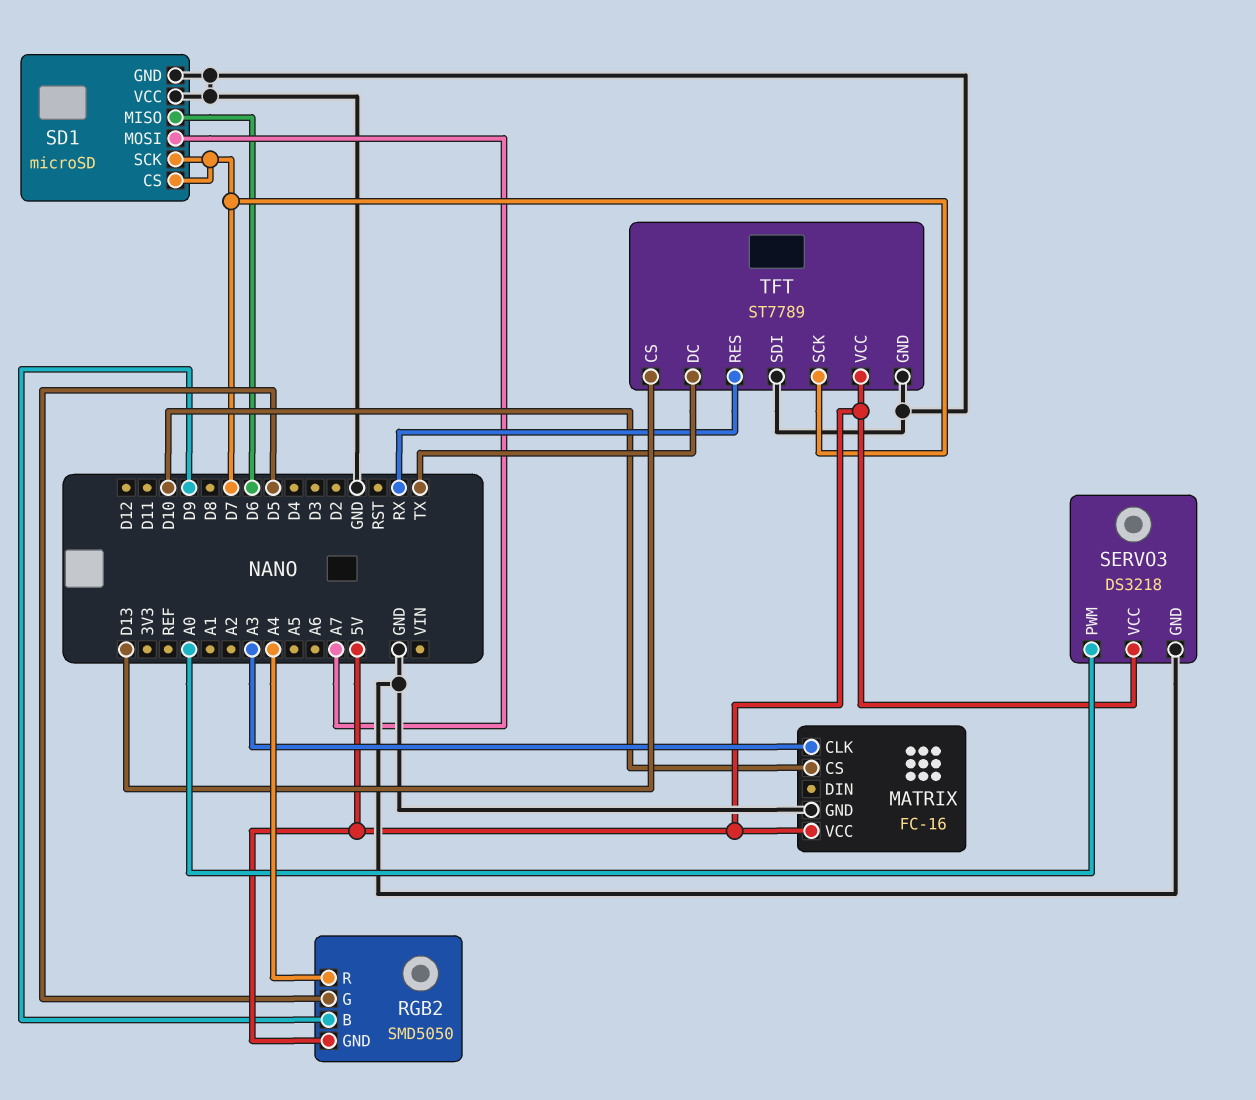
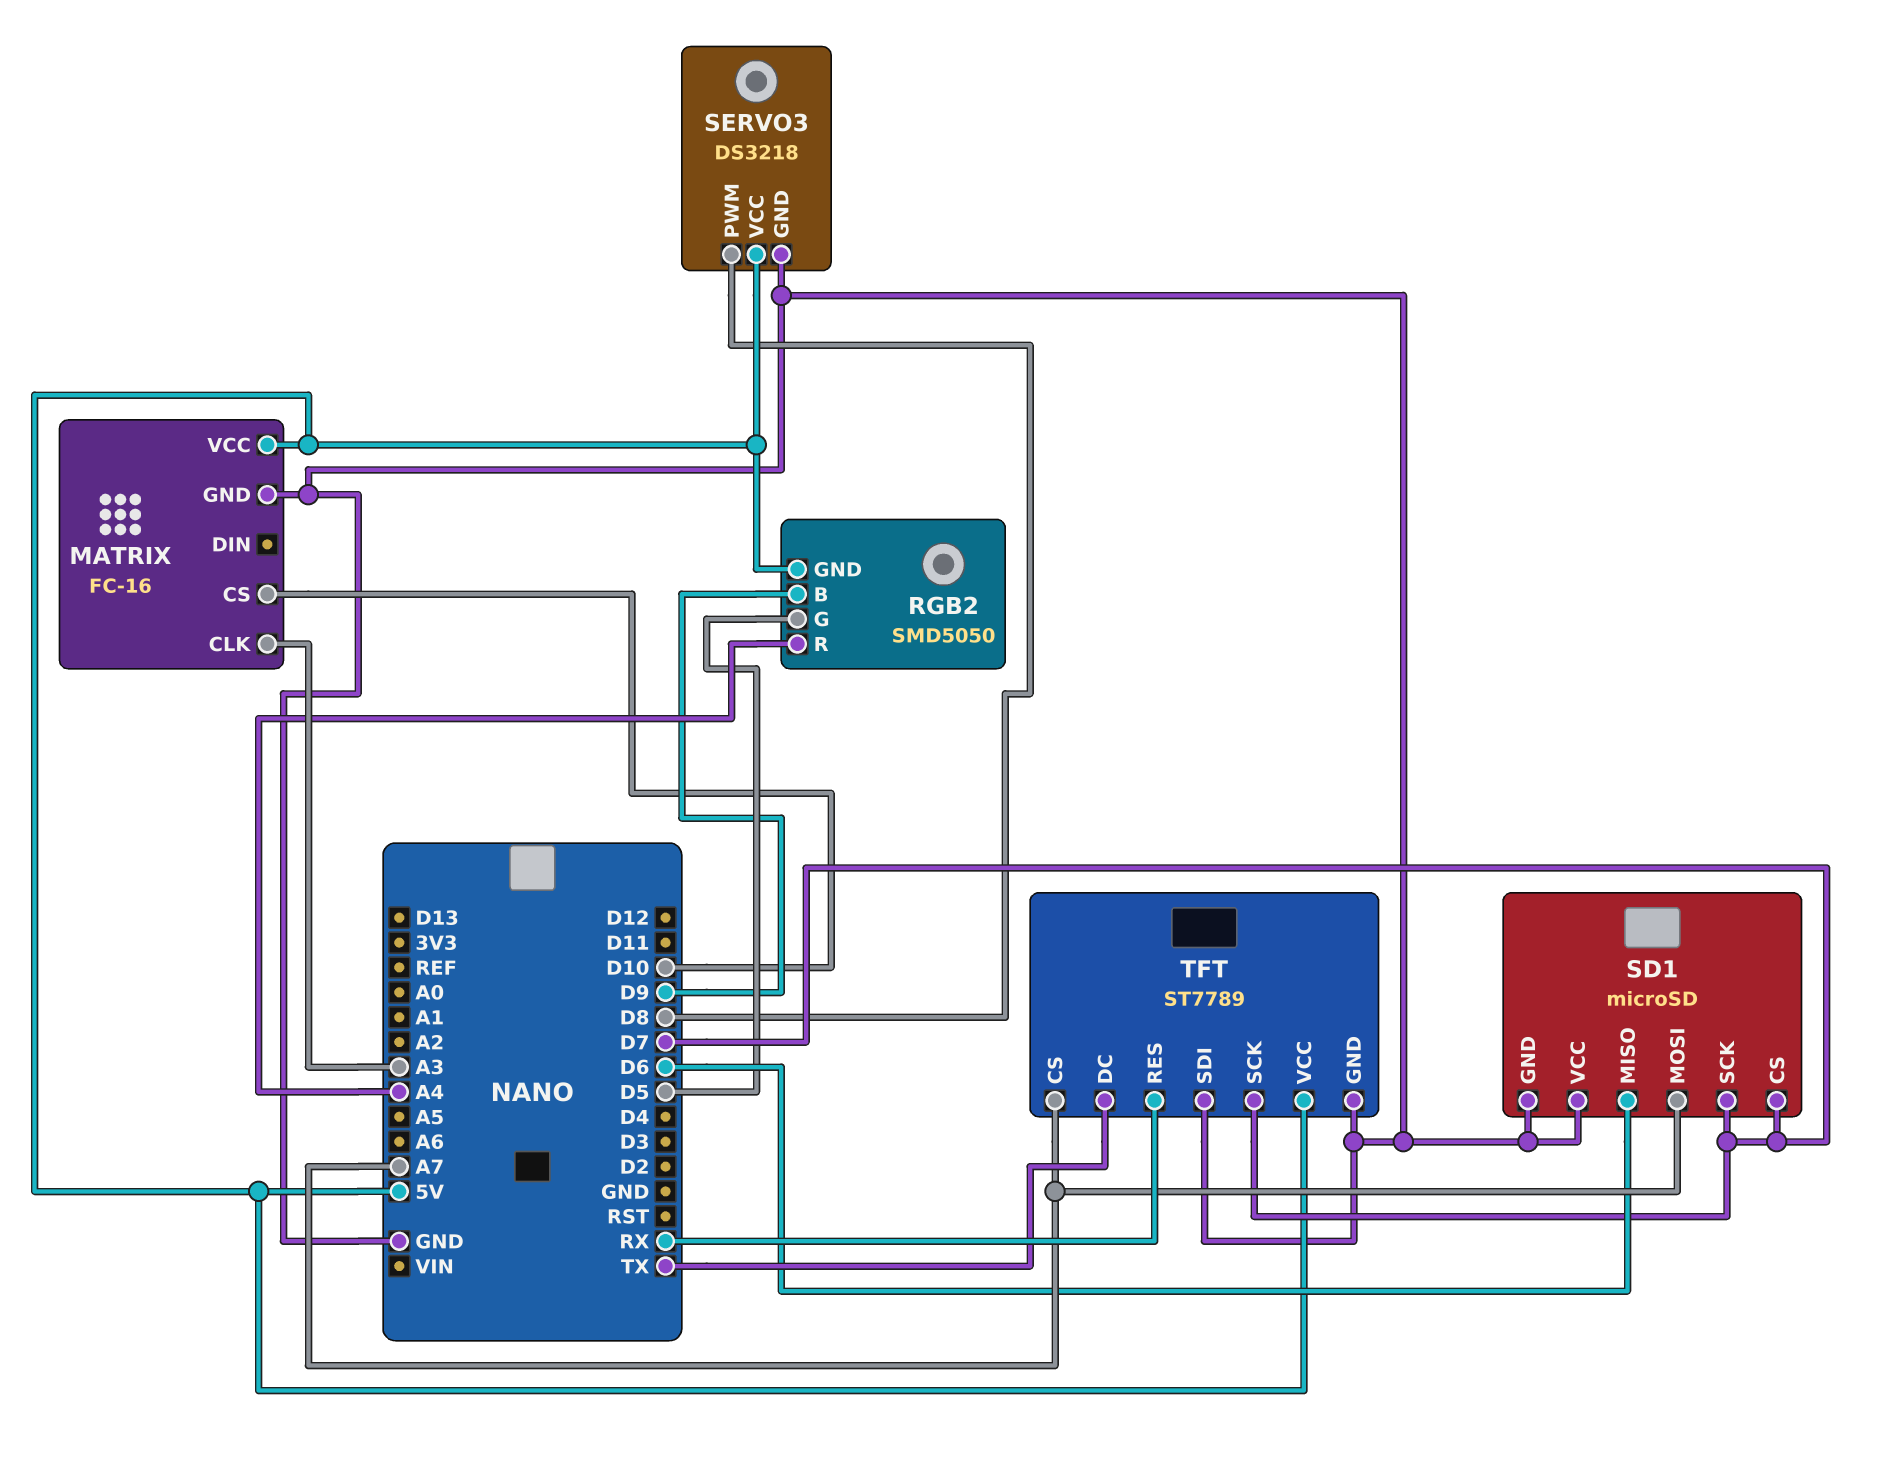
SERVO3 pin PWM: A0 -> D8
TFT pin CS: D13 -> A7

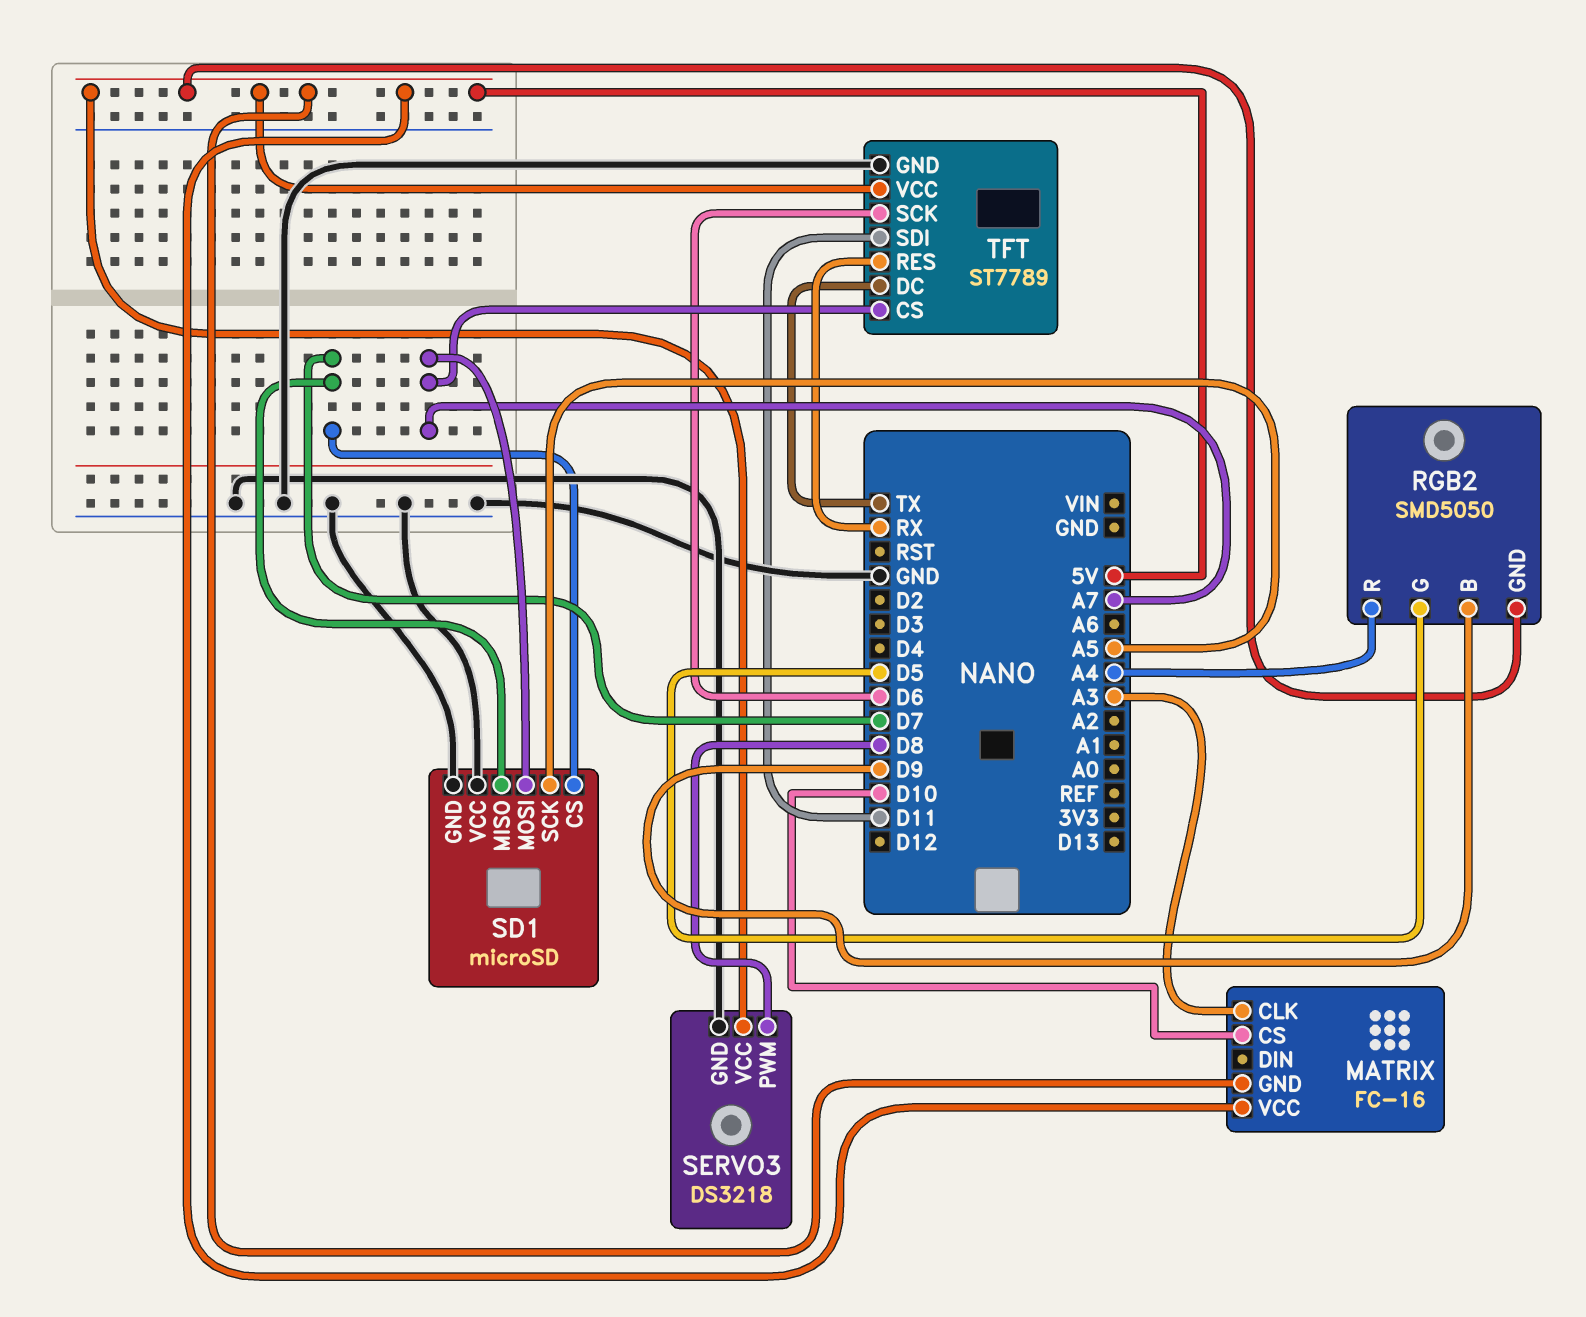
MATRIX pin GND: GND -> 5V
SD1 pin MISO: D6 -> D7
SD1 pin SCK: D7 -> A5
TFT pin SCK: D7 -> D6
TFT pin SDI: GND -> D11

